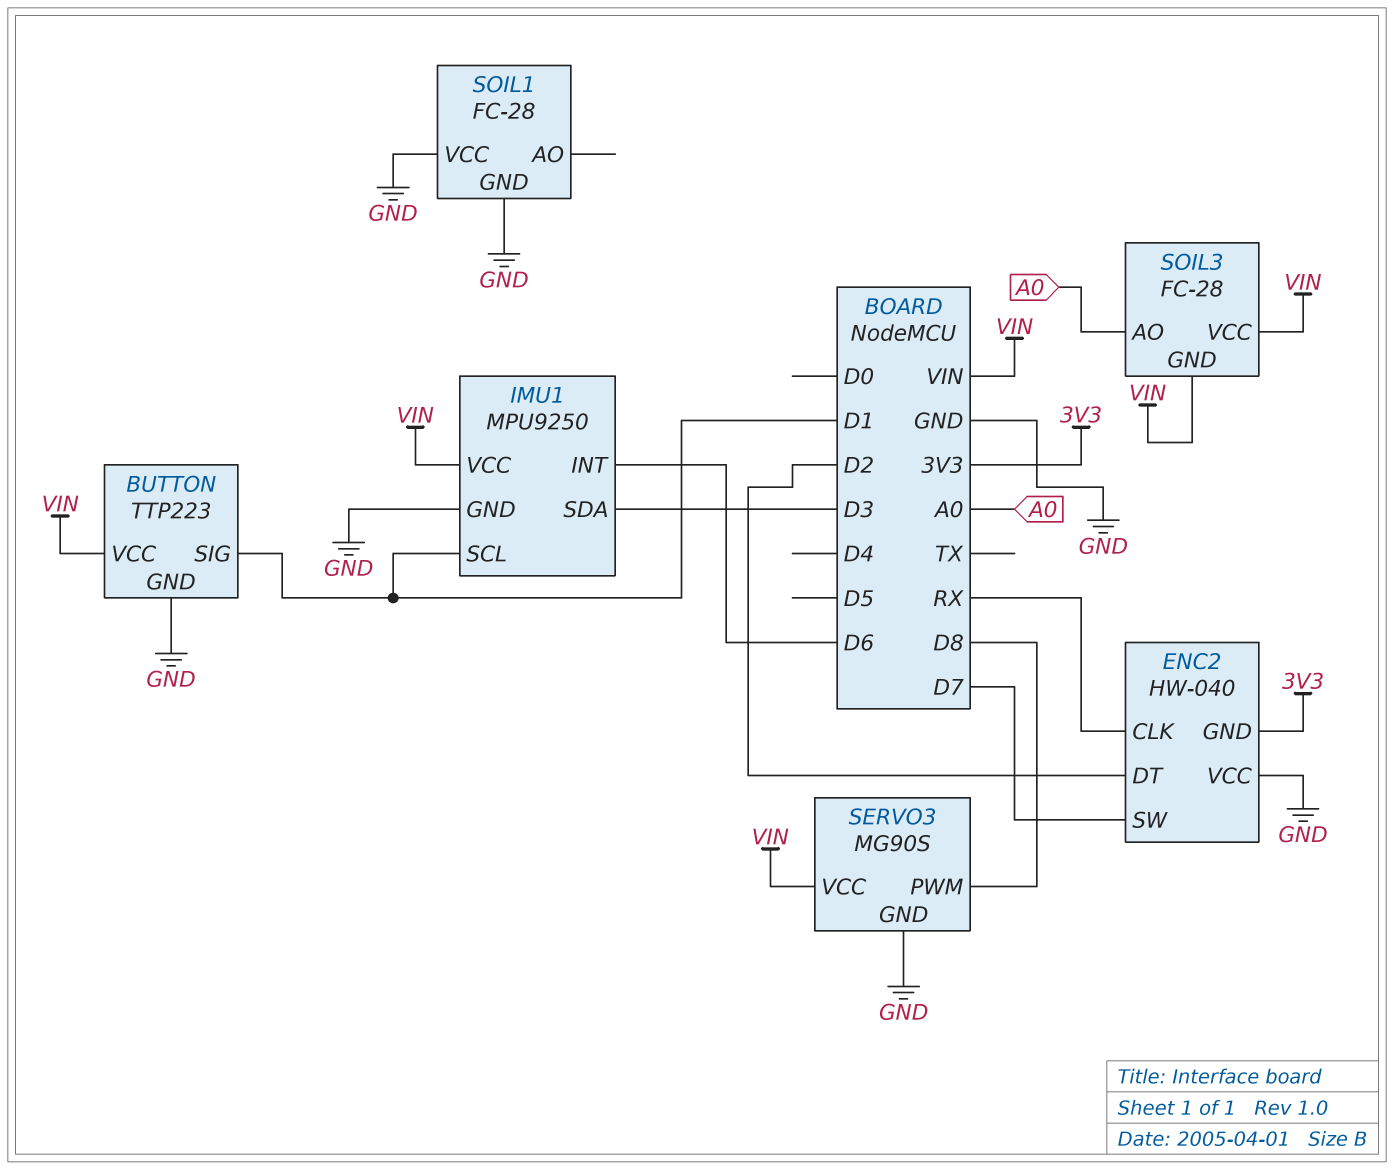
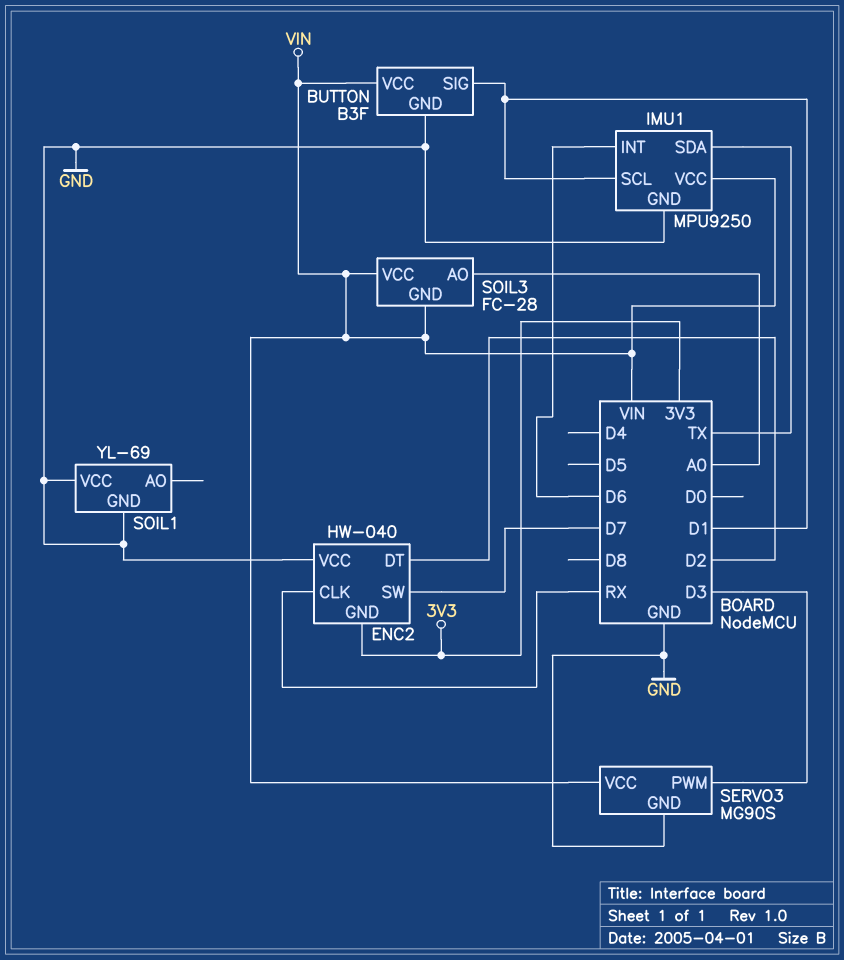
BUTTON: TTP223 -> B3F
IMU1 pin SDA: D3 -> TX
SERVO3 pin PWM: D8 -> D3
SOIL1: FC-28 -> YL-69

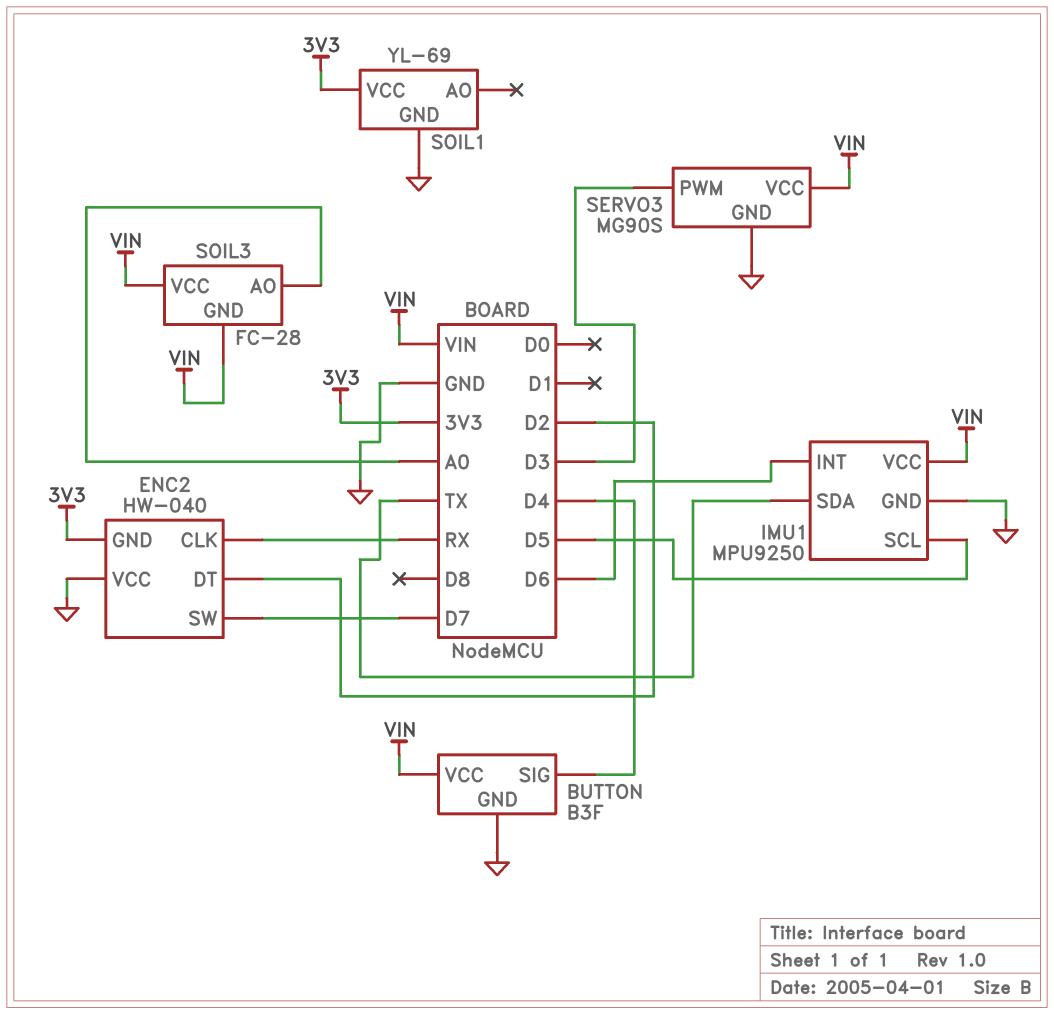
BUTTON pin SIG: D1 -> D4
IMU1 pin SCL: D1 -> D5
SOIL1 pin VCC: GND -> 3V3

